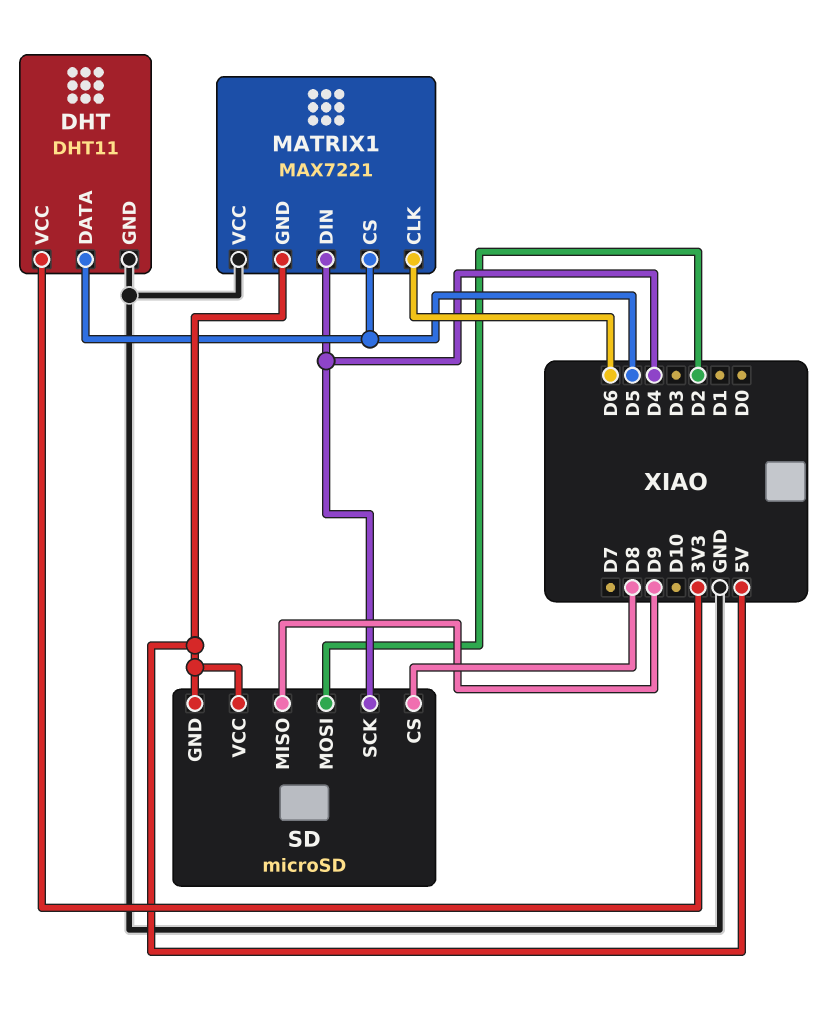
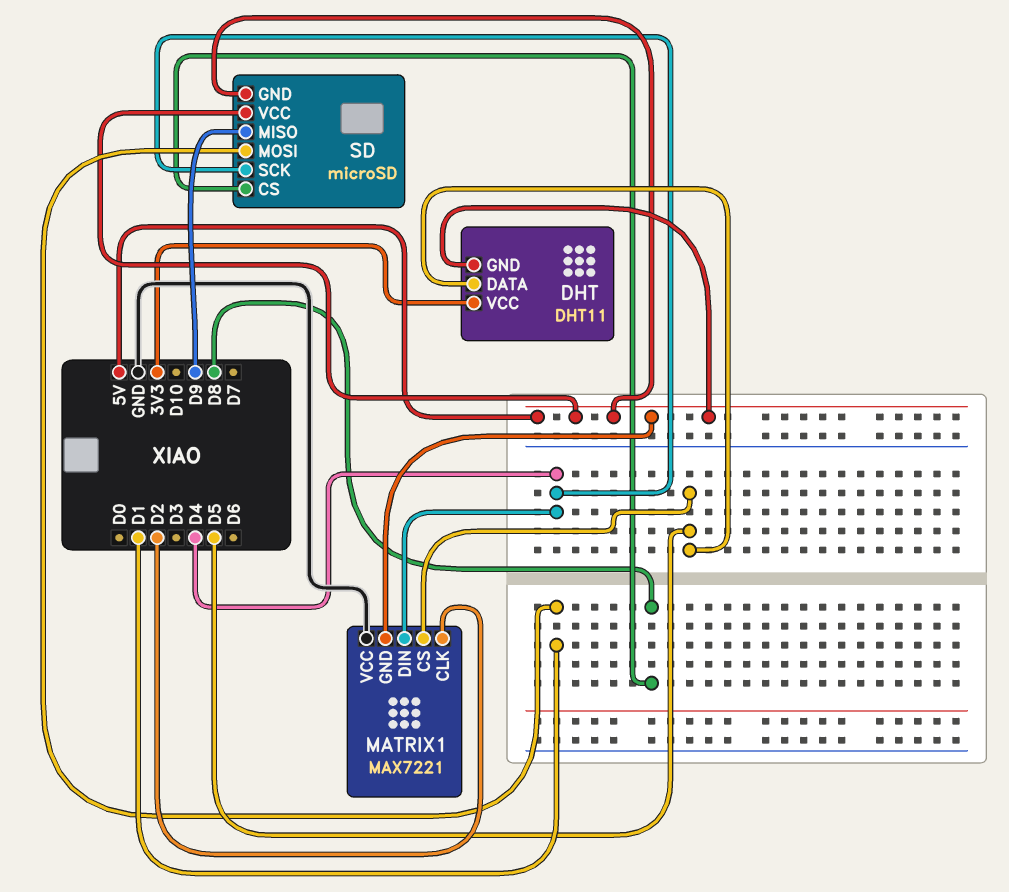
DHT pin GND: GND -> 5V
MATRIX1 pin CLK: D6 -> D2
SD pin MOSI: D2 -> D1

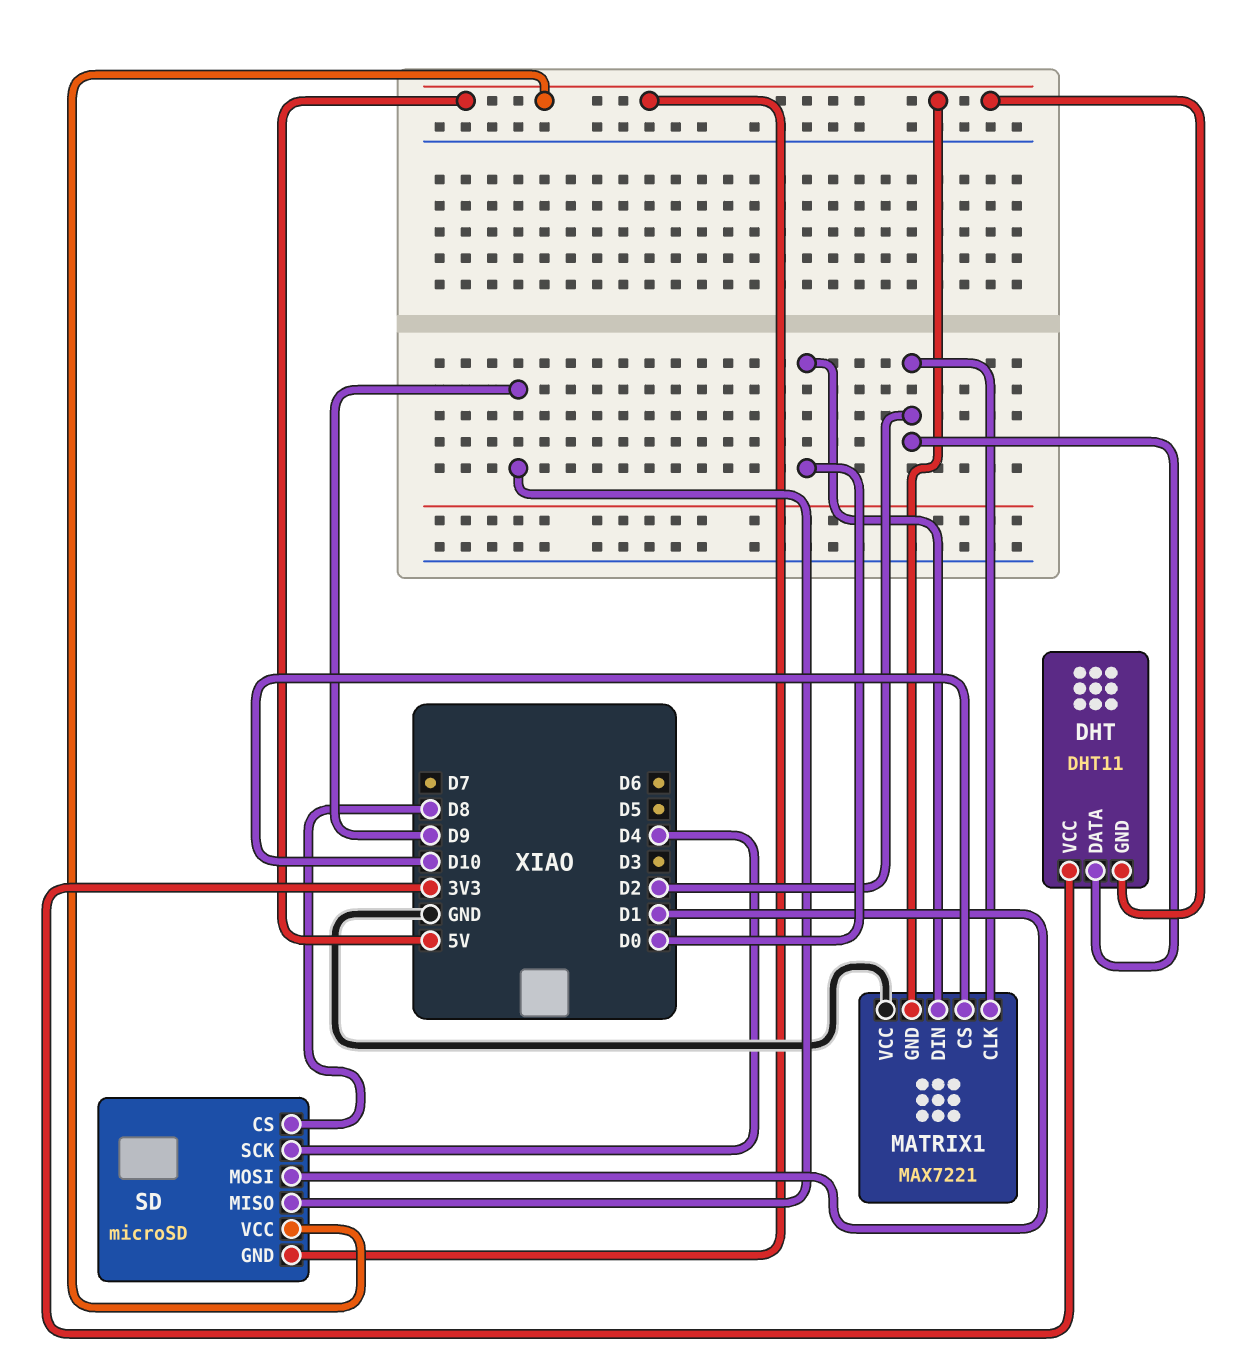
DHT pin DATA: D5 -> D2
MATRIX1 pin CS: D5 -> D10
MATRIX1 pin DIN: D4 -> D0

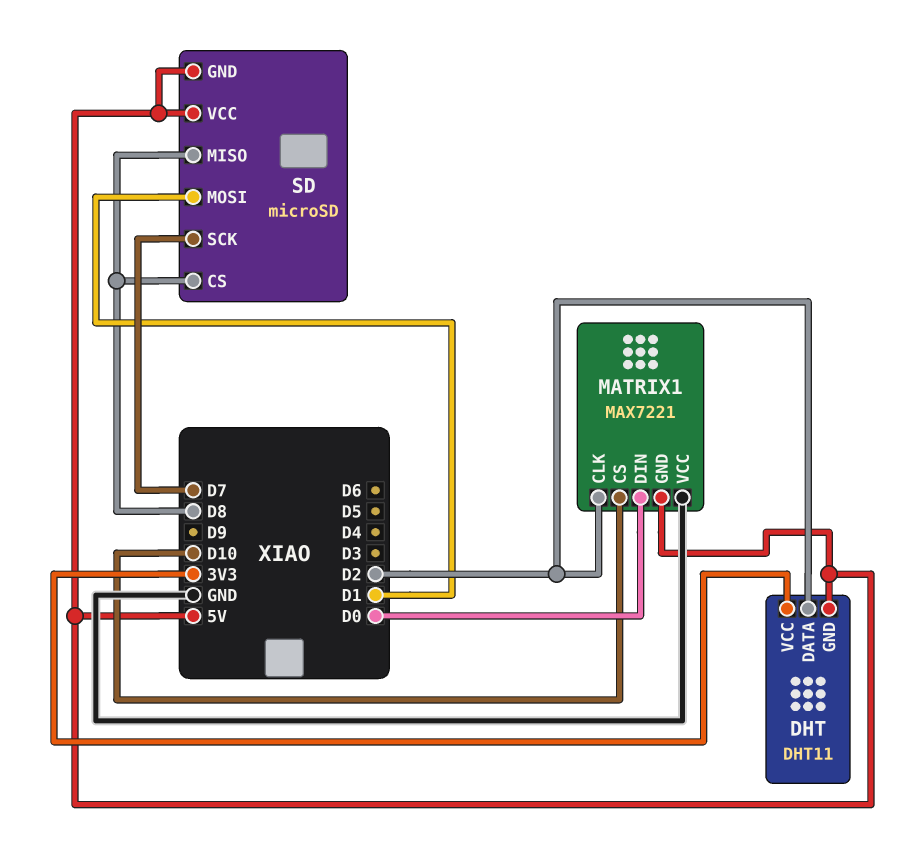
SD pin MISO: D9 -> D8
SD pin SCK: D4 -> D7

